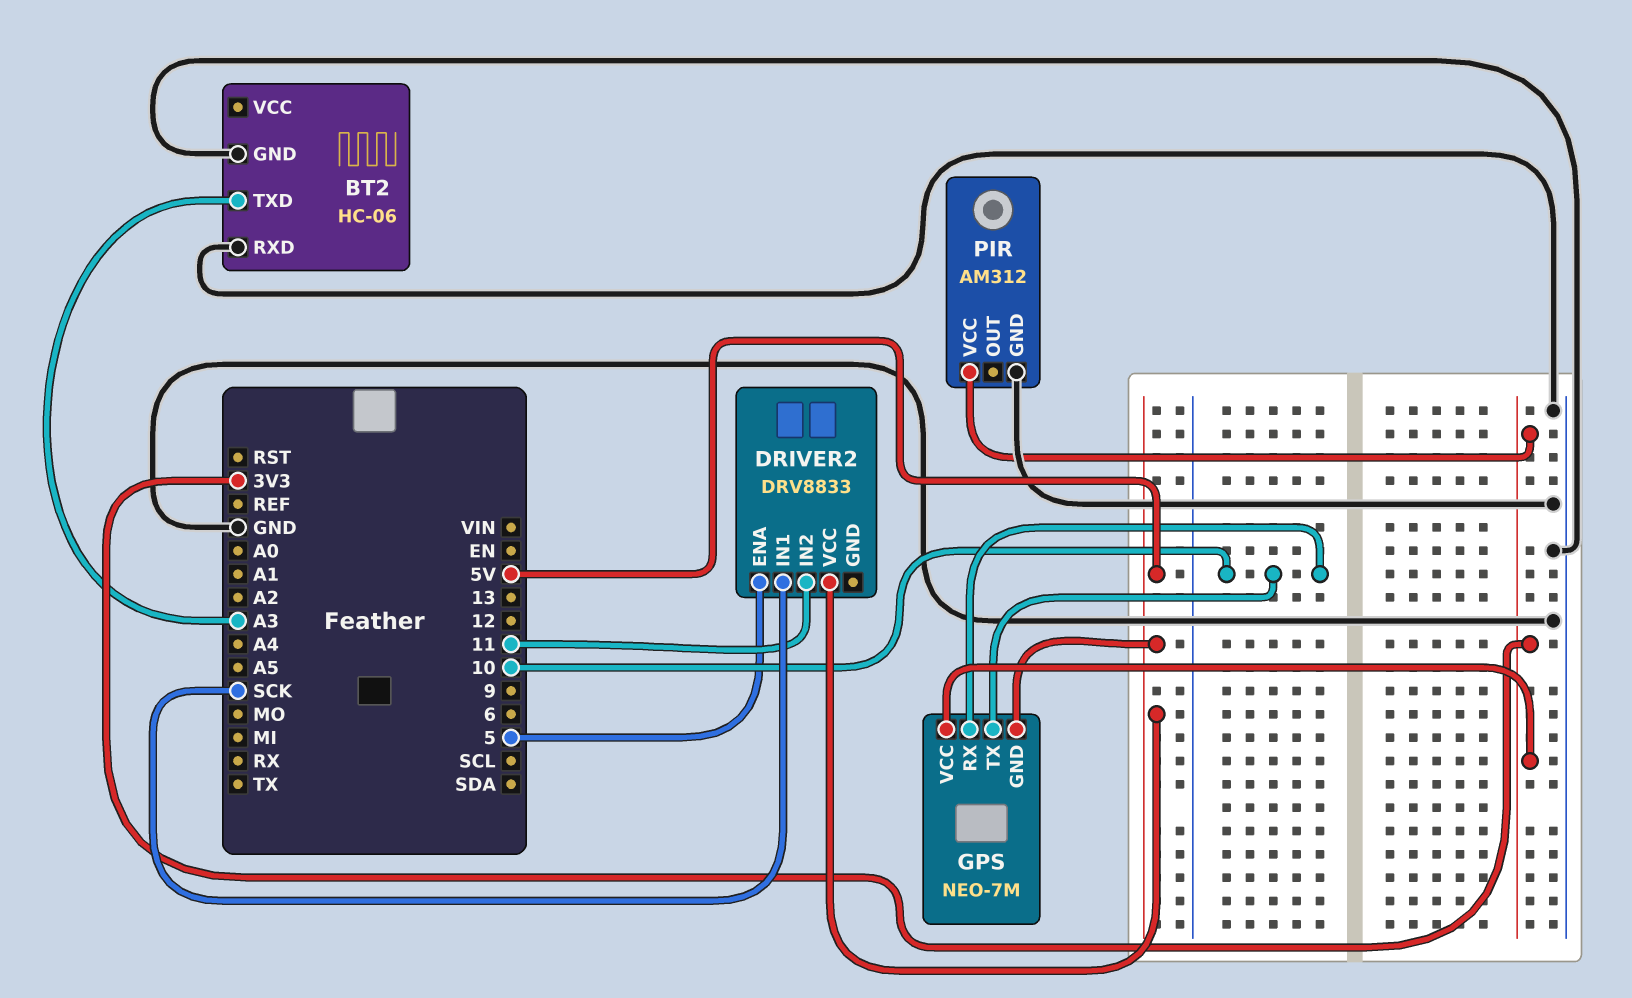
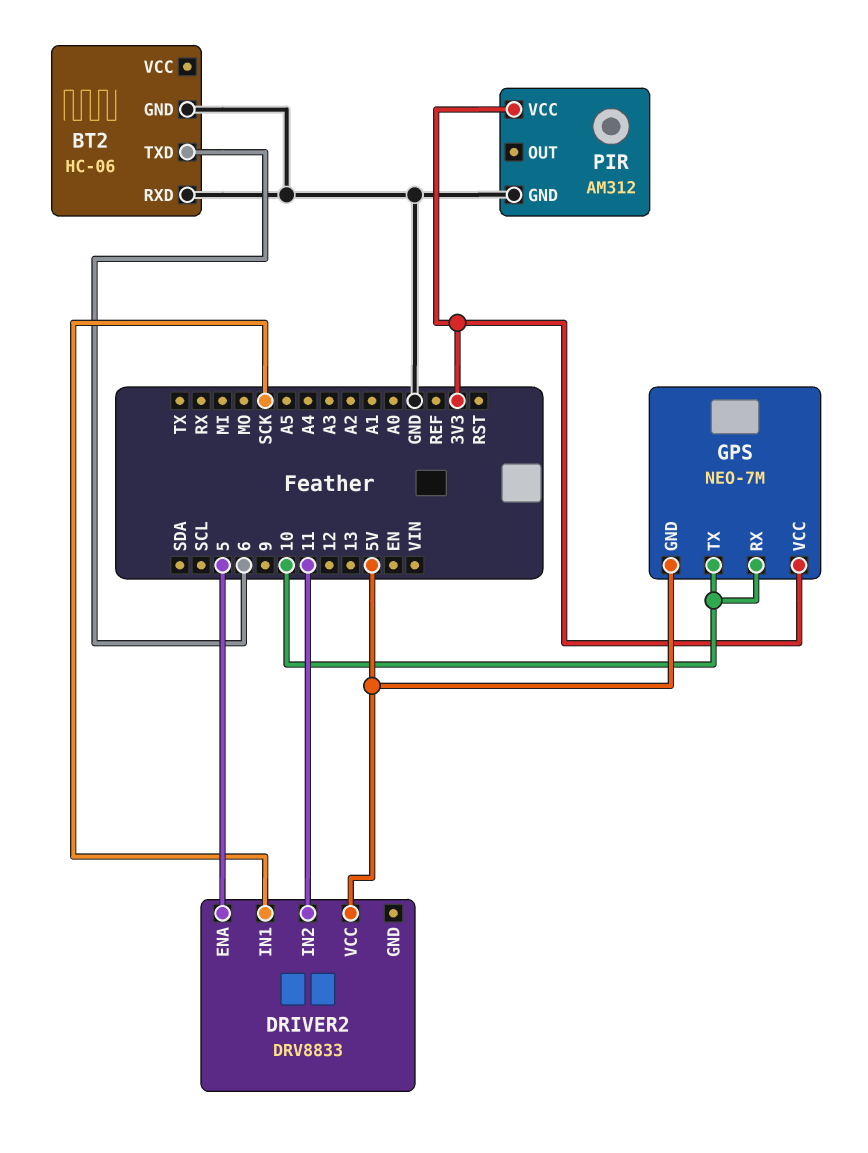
BT2 pin TXD: A3 -> 6

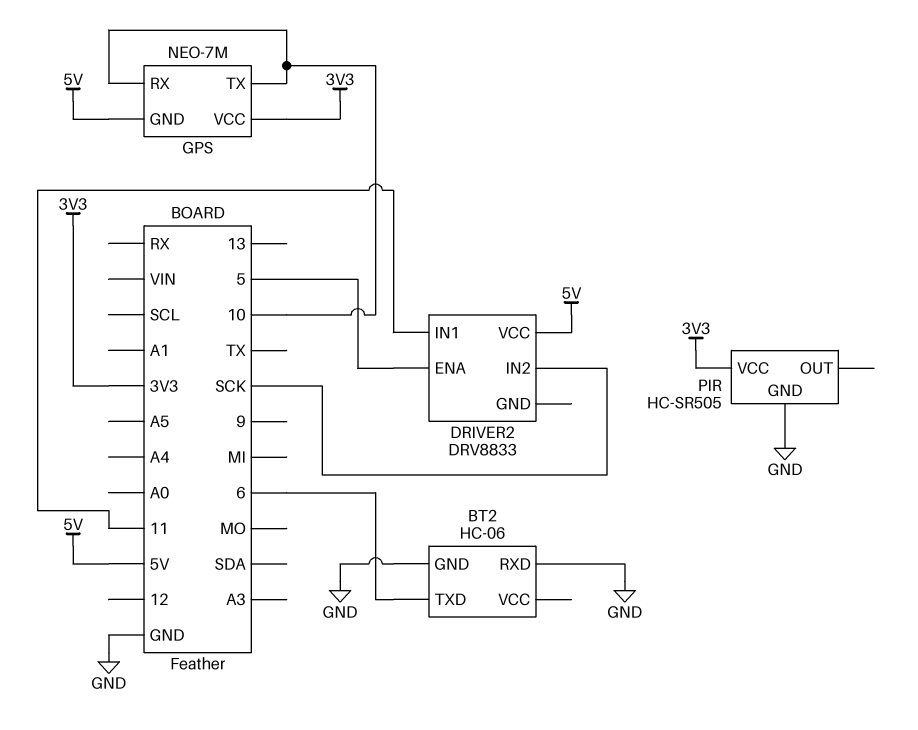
DRIVER2 pin IN1: SCK -> 11
DRIVER2 pin IN2: 11 -> SCK
PIR: AM312 -> HC-SR505

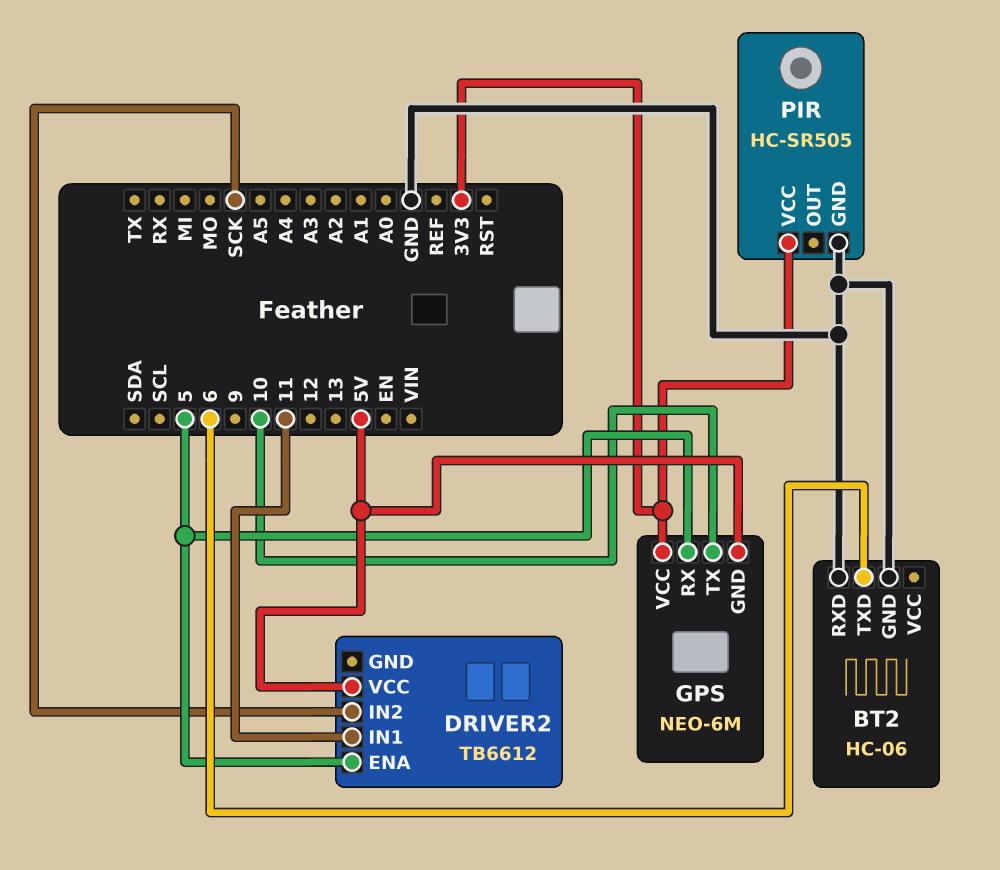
DRIVER2: DRV8833 -> TB6612
GPS: NEO-7M -> NEO-6M
GPS pin RX: 10 -> 5

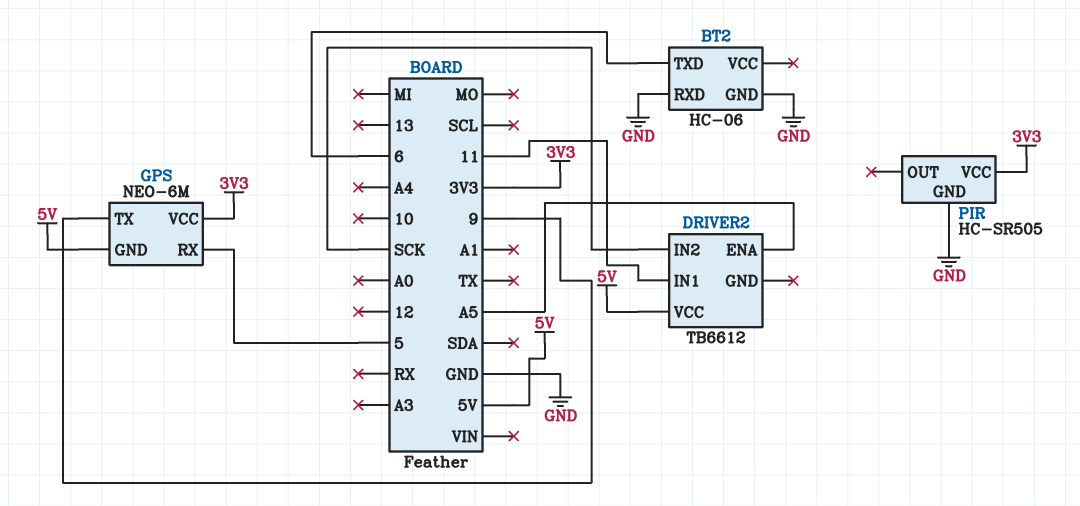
DRIVER2 pin ENA: 5 -> A5
GPS pin TX: 10 -> 9

